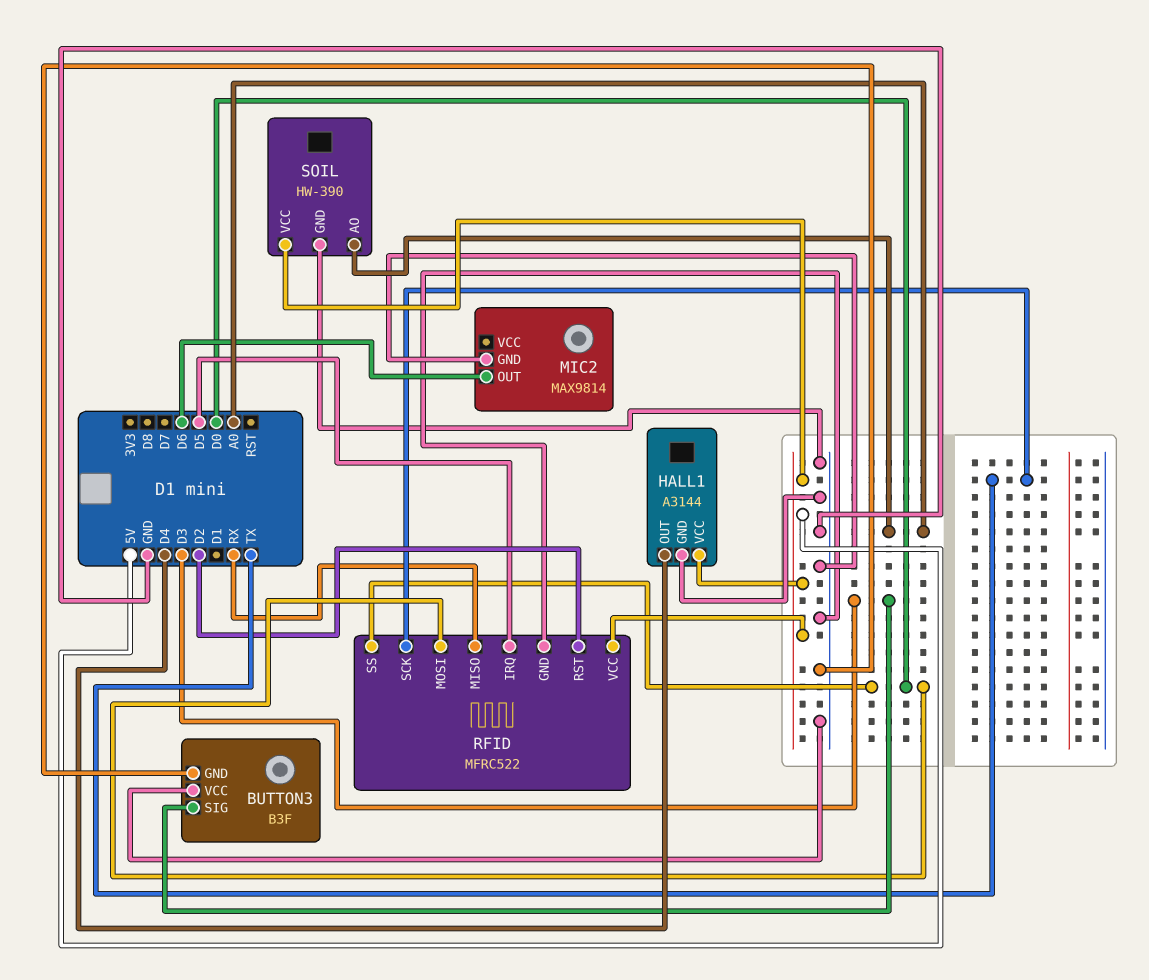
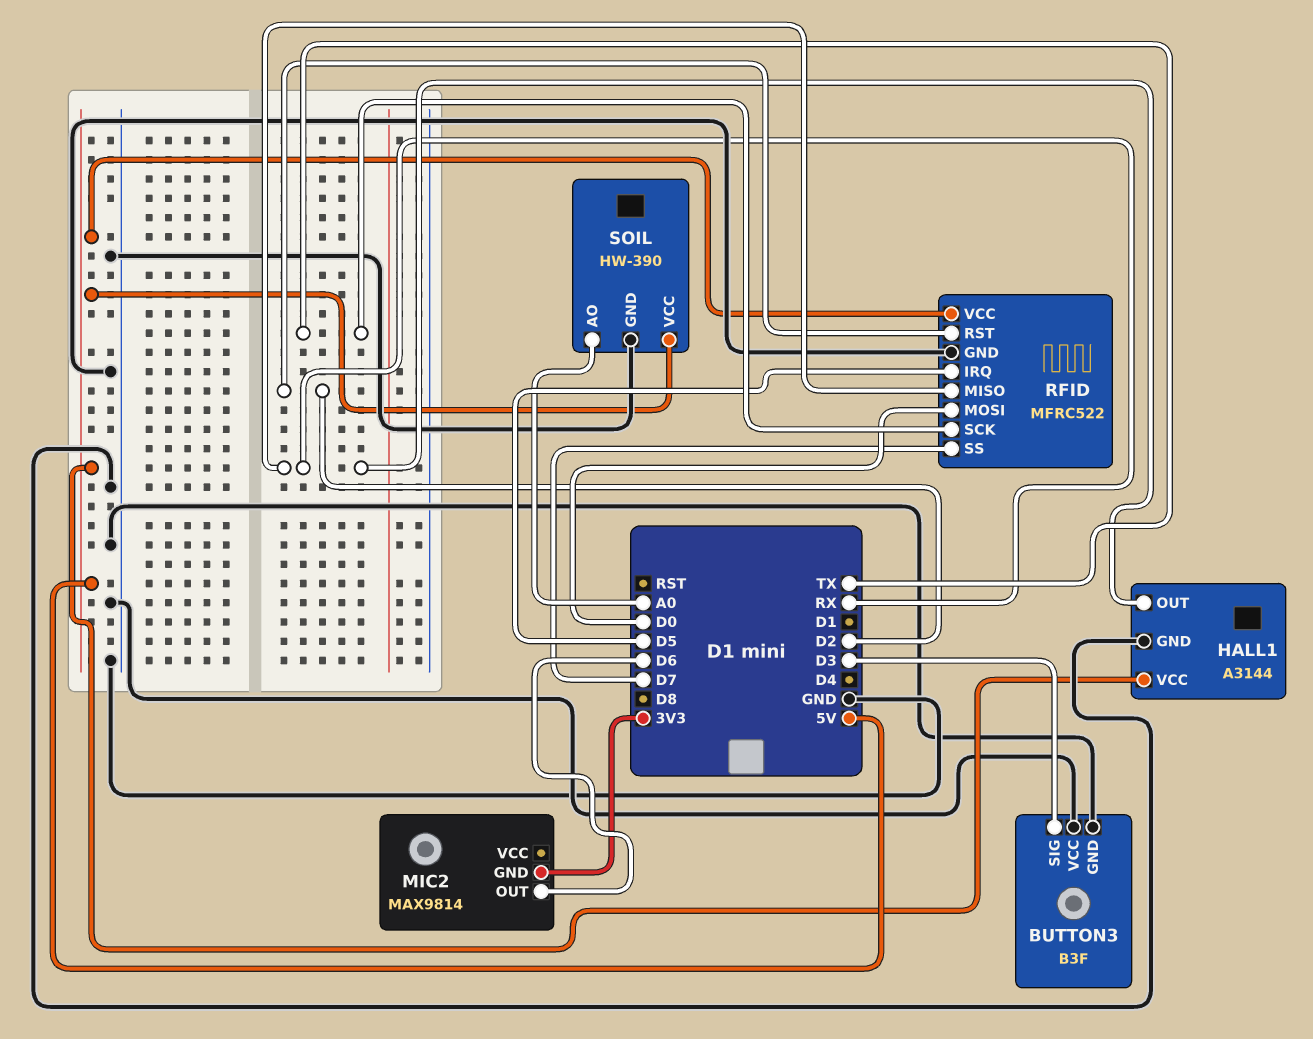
HALL1 pin OUT: D4 -> RX
MIC2 pin GND: GND -> 3V3
RFID pin SS: D0 -> D7

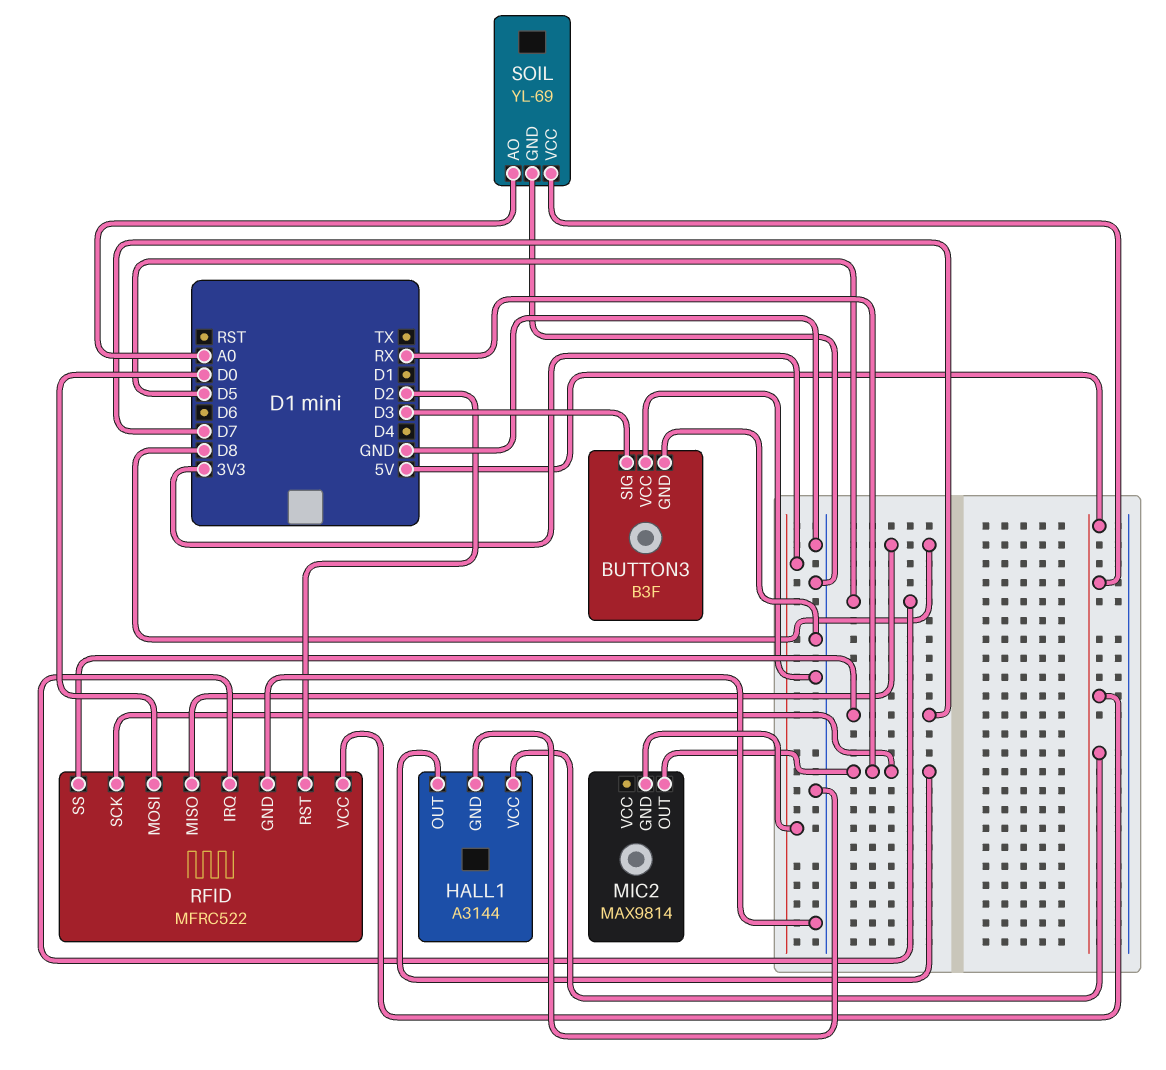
MIC2 pin OUT: D6 -> RX
RFID pin MISO: RX -> D8
RFID pin SCK: TX -> RX
SOIL: HW-390 -> YL-69

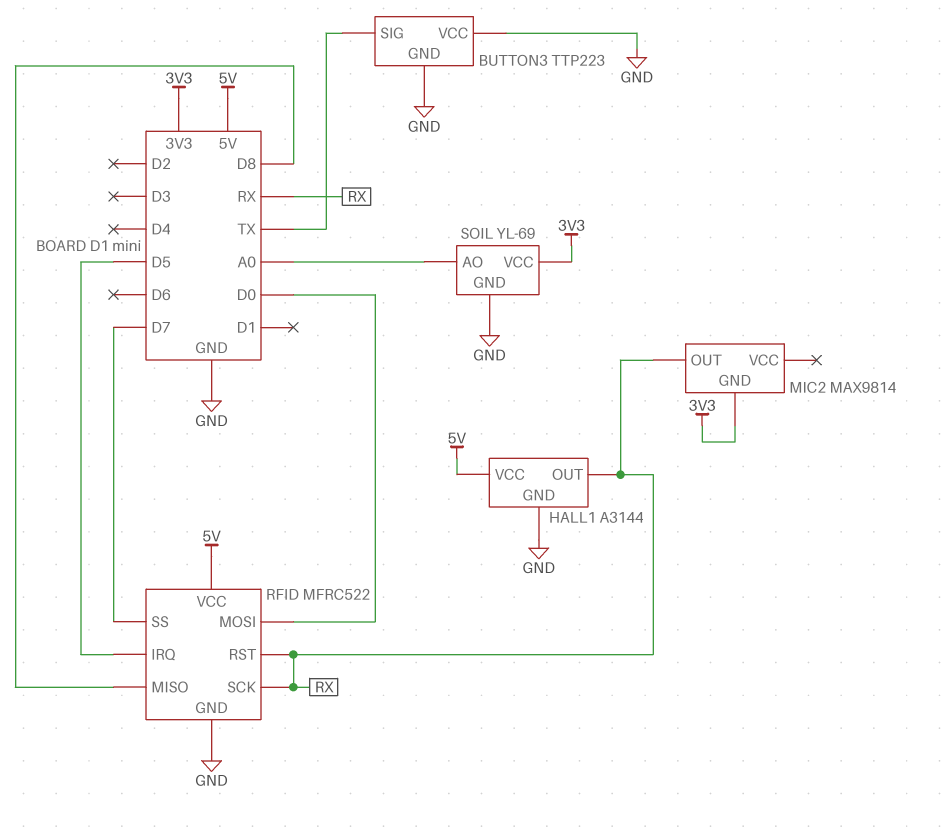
BUTTON3: B3F -> TTP223
BUTTON3 pin SIG: D3 -> TX
RFID pin RST: D2 -> RX
SOIL pin VCC: 5V -> 3V3

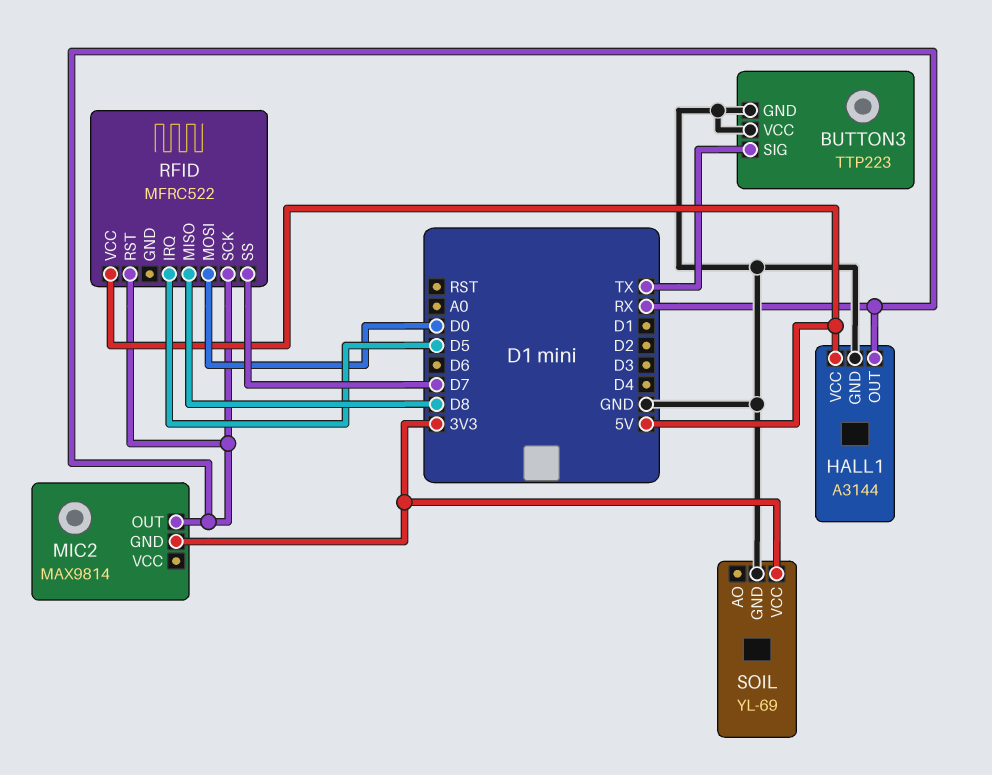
RFID pin GND: GND -> none
SOIL pin AO: A0 -> none

